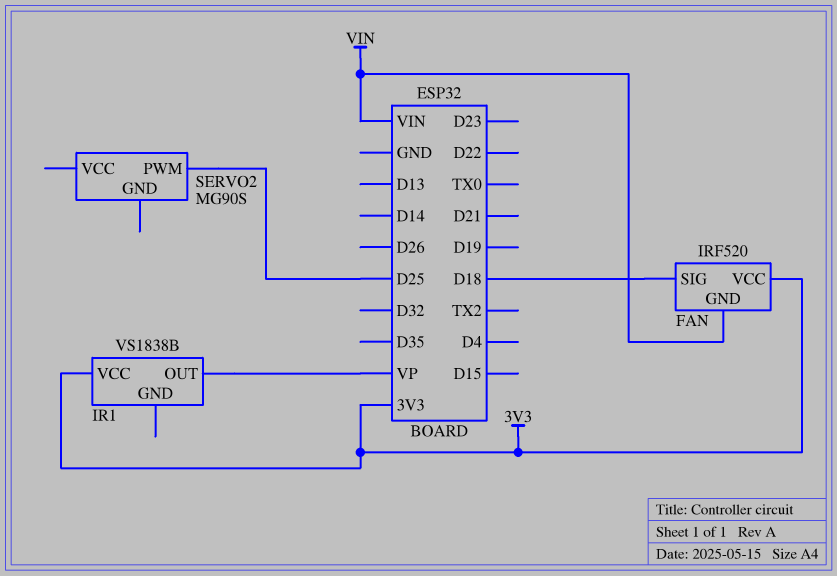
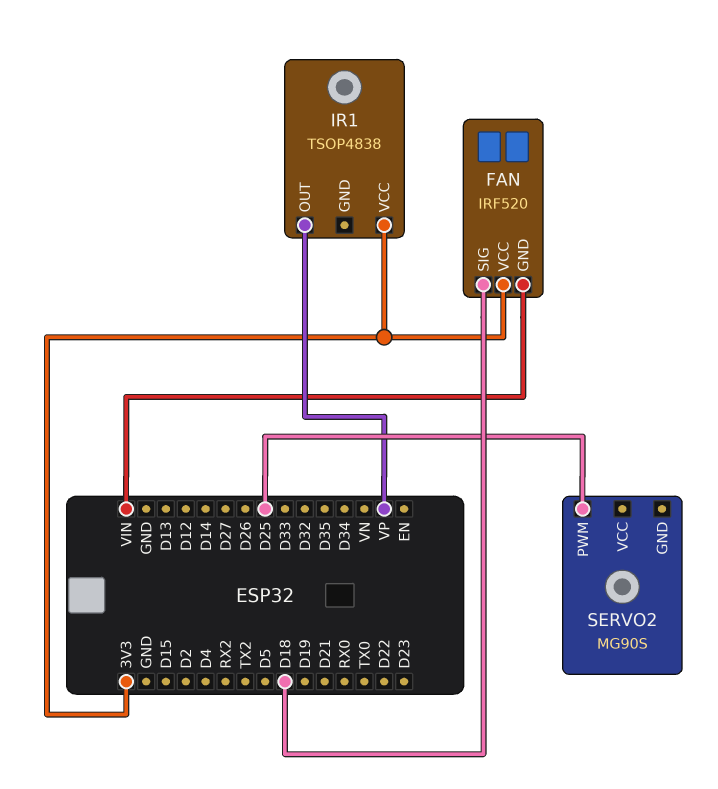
IR1: VS1838B -> TSOP4838

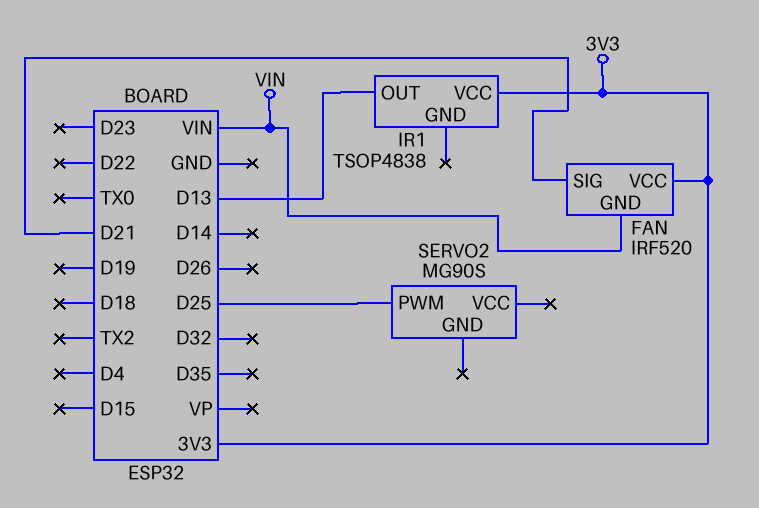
FAN pin SIG: D18 -> D21
IR1 pin OUT: VP -> D13

